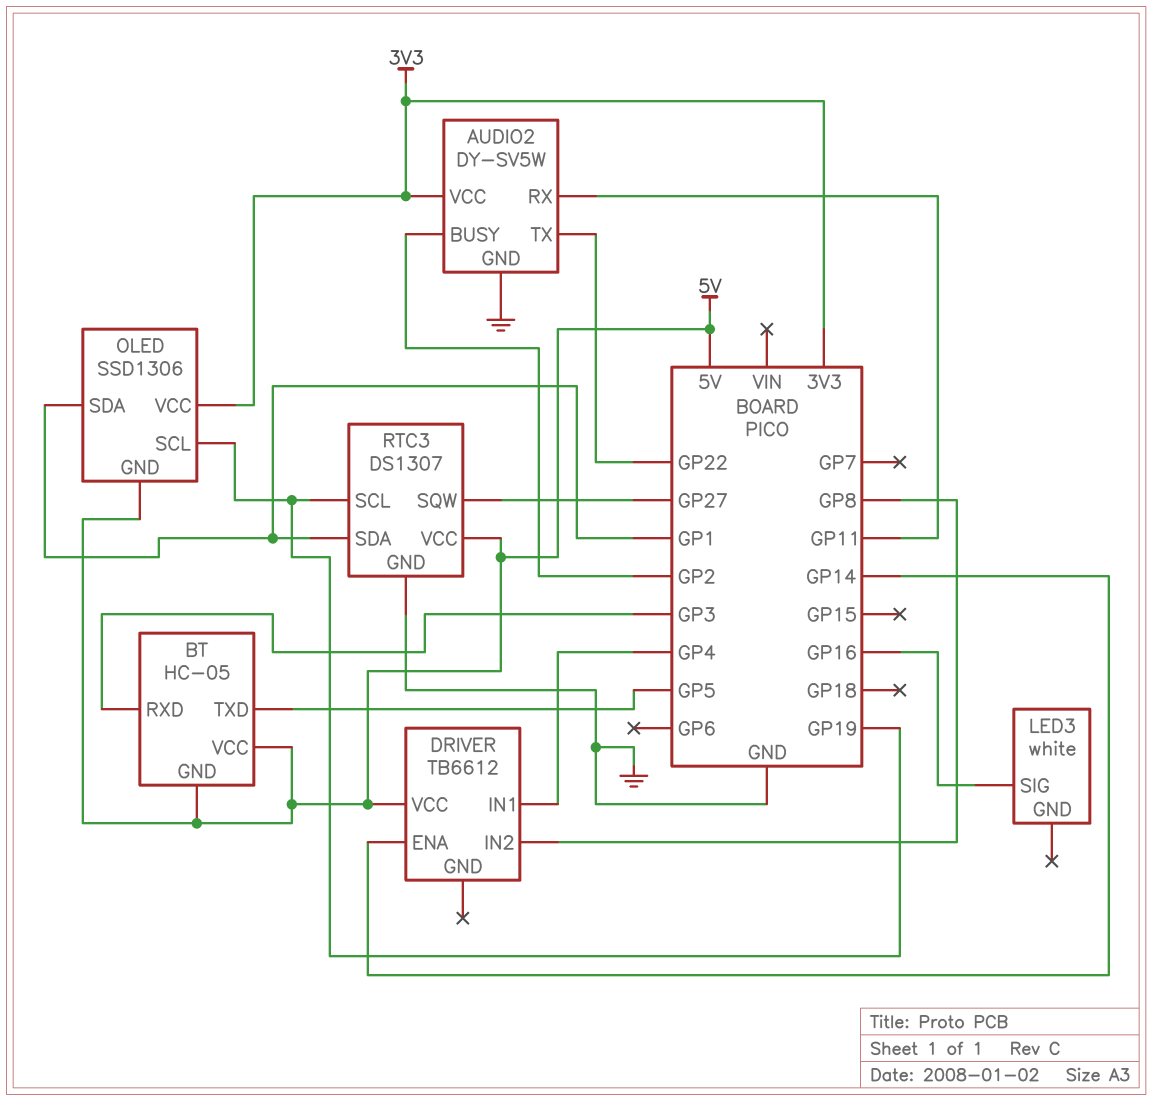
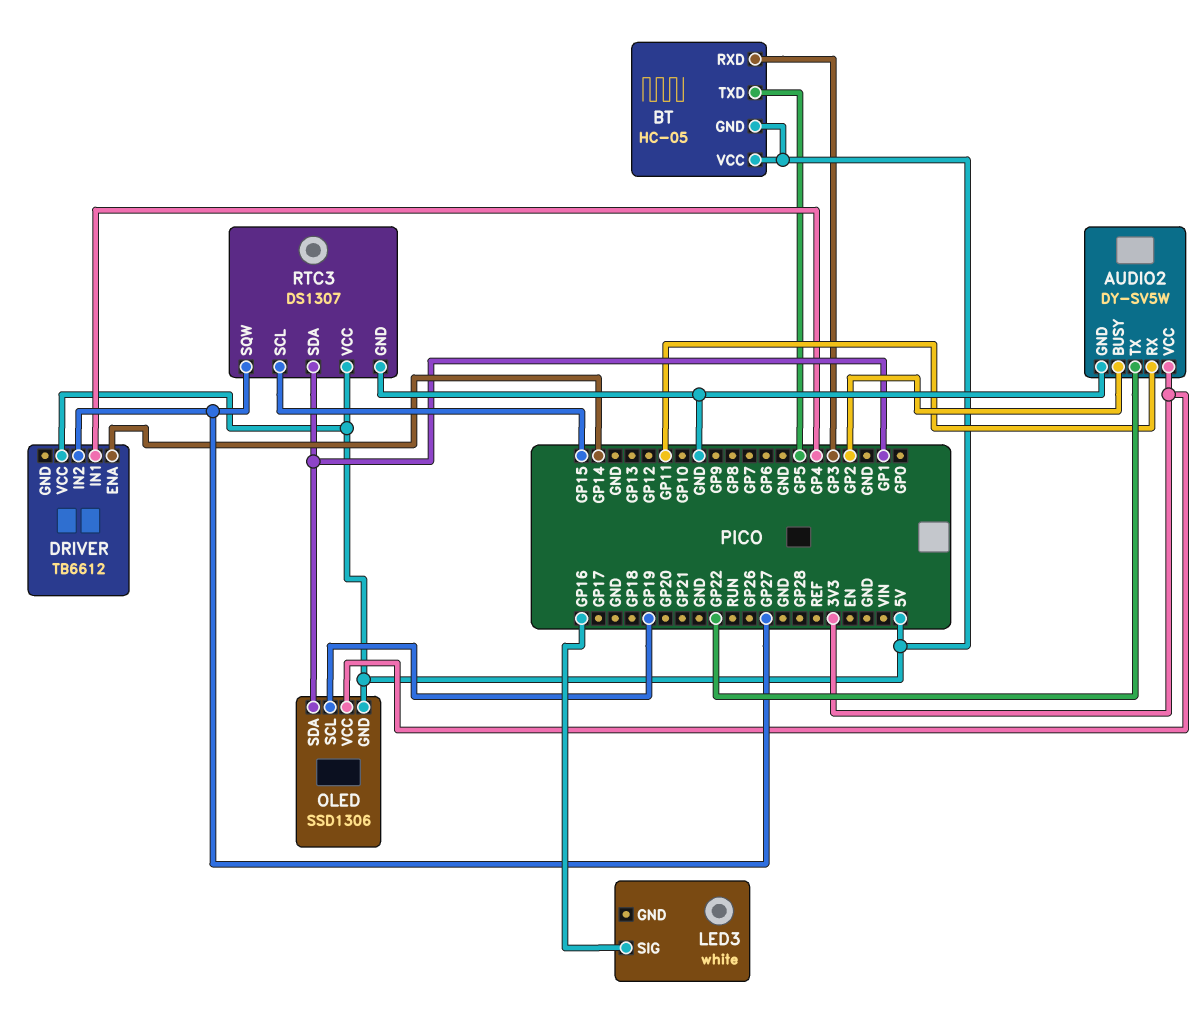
DRIVER pin IN2: GP8 -> GP27
RTC3 pin SCL: GP19 -> GP15

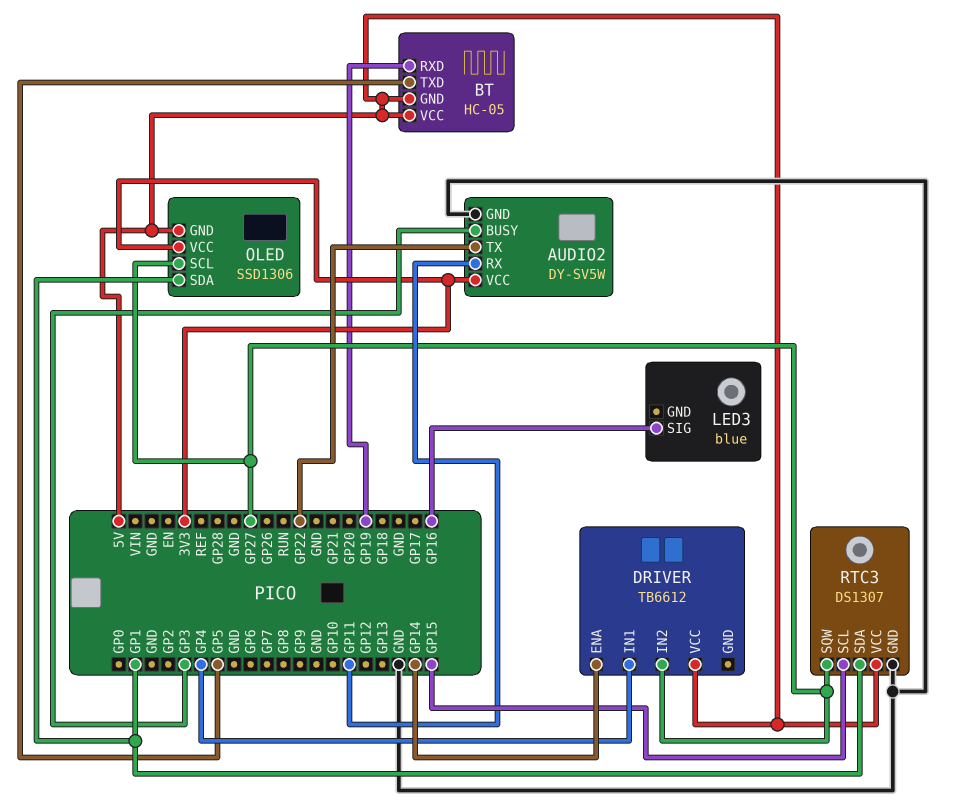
AUDIO2 pin BUSY: GP2 -> GP3
BT pin RXD: GP3 -> GP19
LED3: white -> blue
OLED pin SCL: GP19 -> GP27

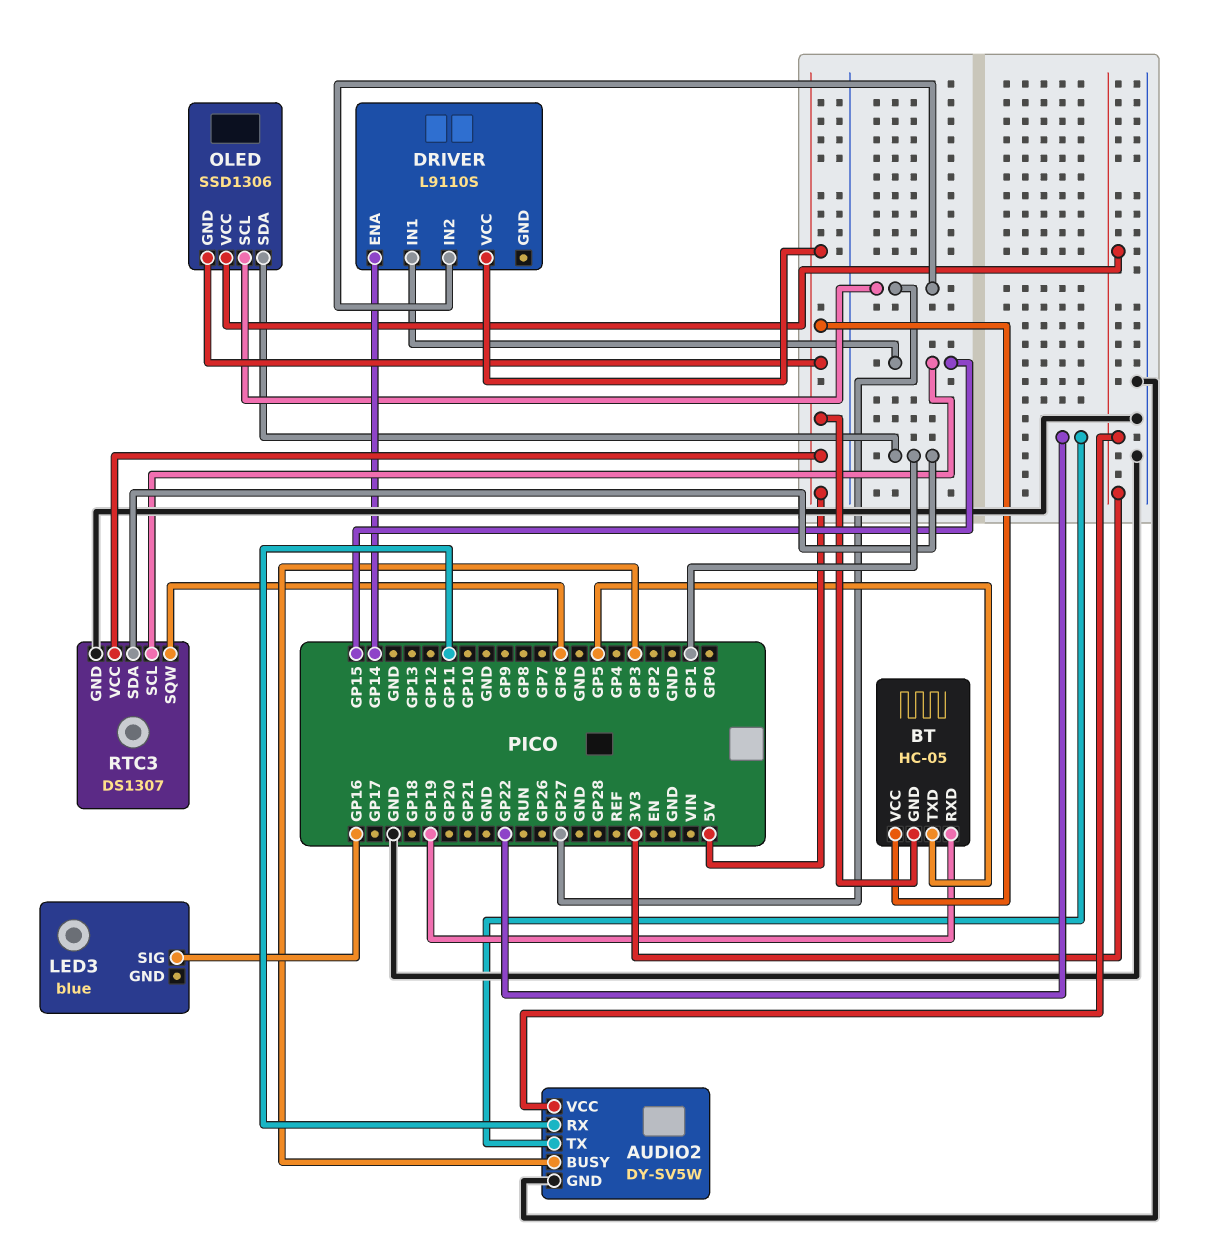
DRIVER: TB6612 -> L9110S
DRIVER pin IN1: GP4 -> GP15
RTC3 pin SQW: GP27 -> GP6

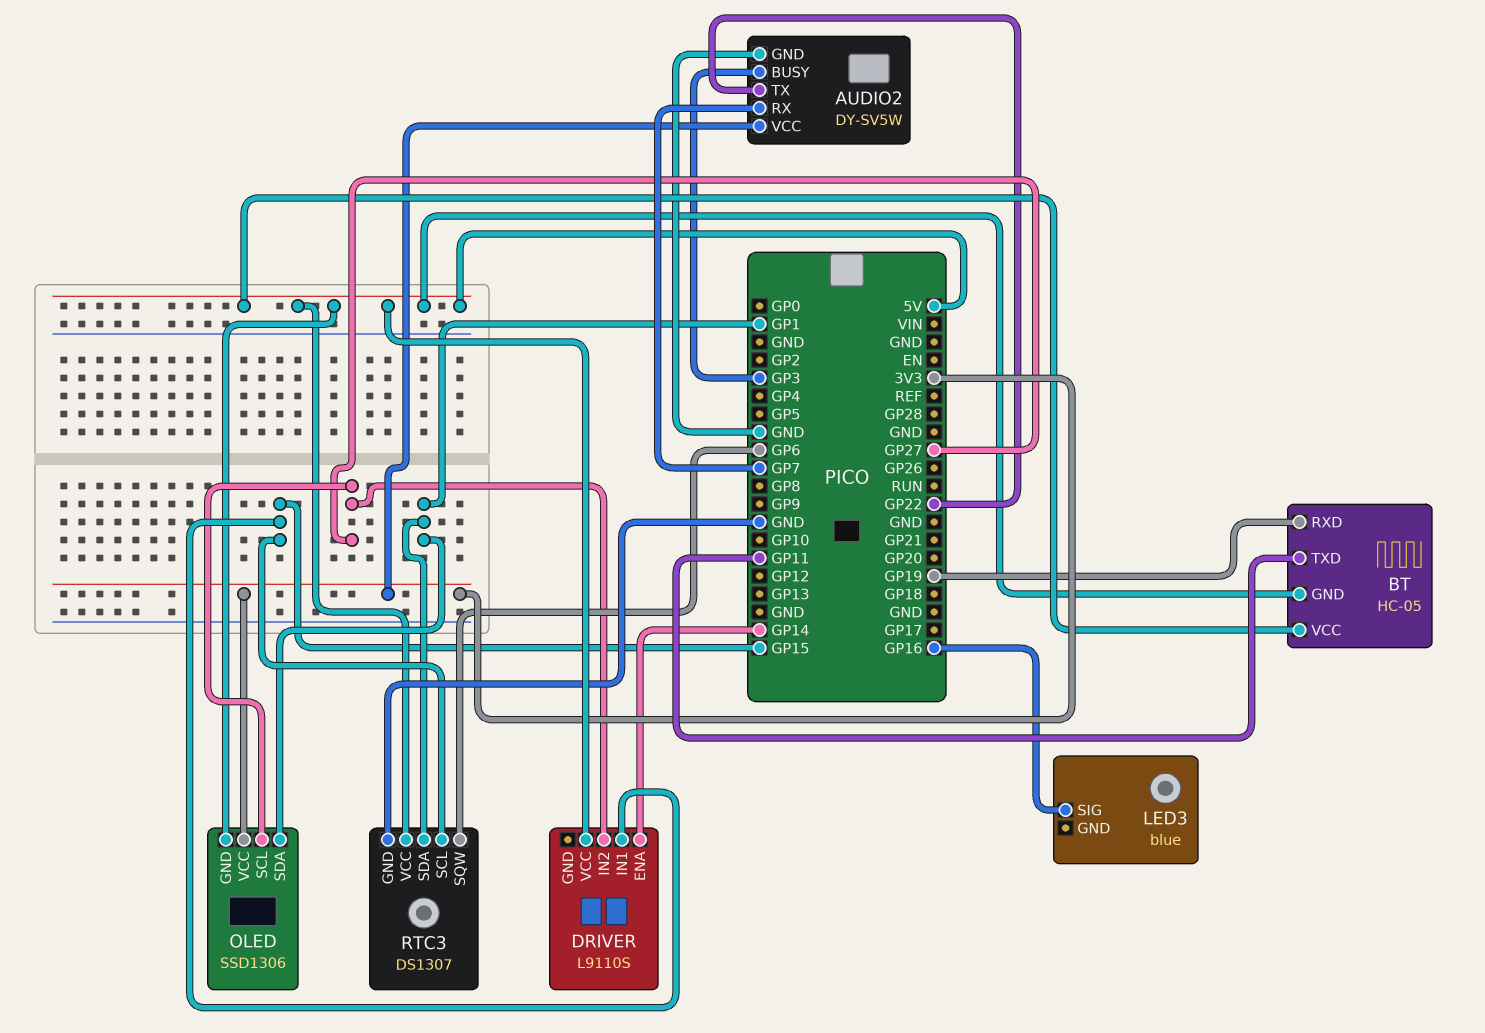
AUDIO2 pin RX: GP11 -> GP7
BT pin TXD: GP5 -> GP11

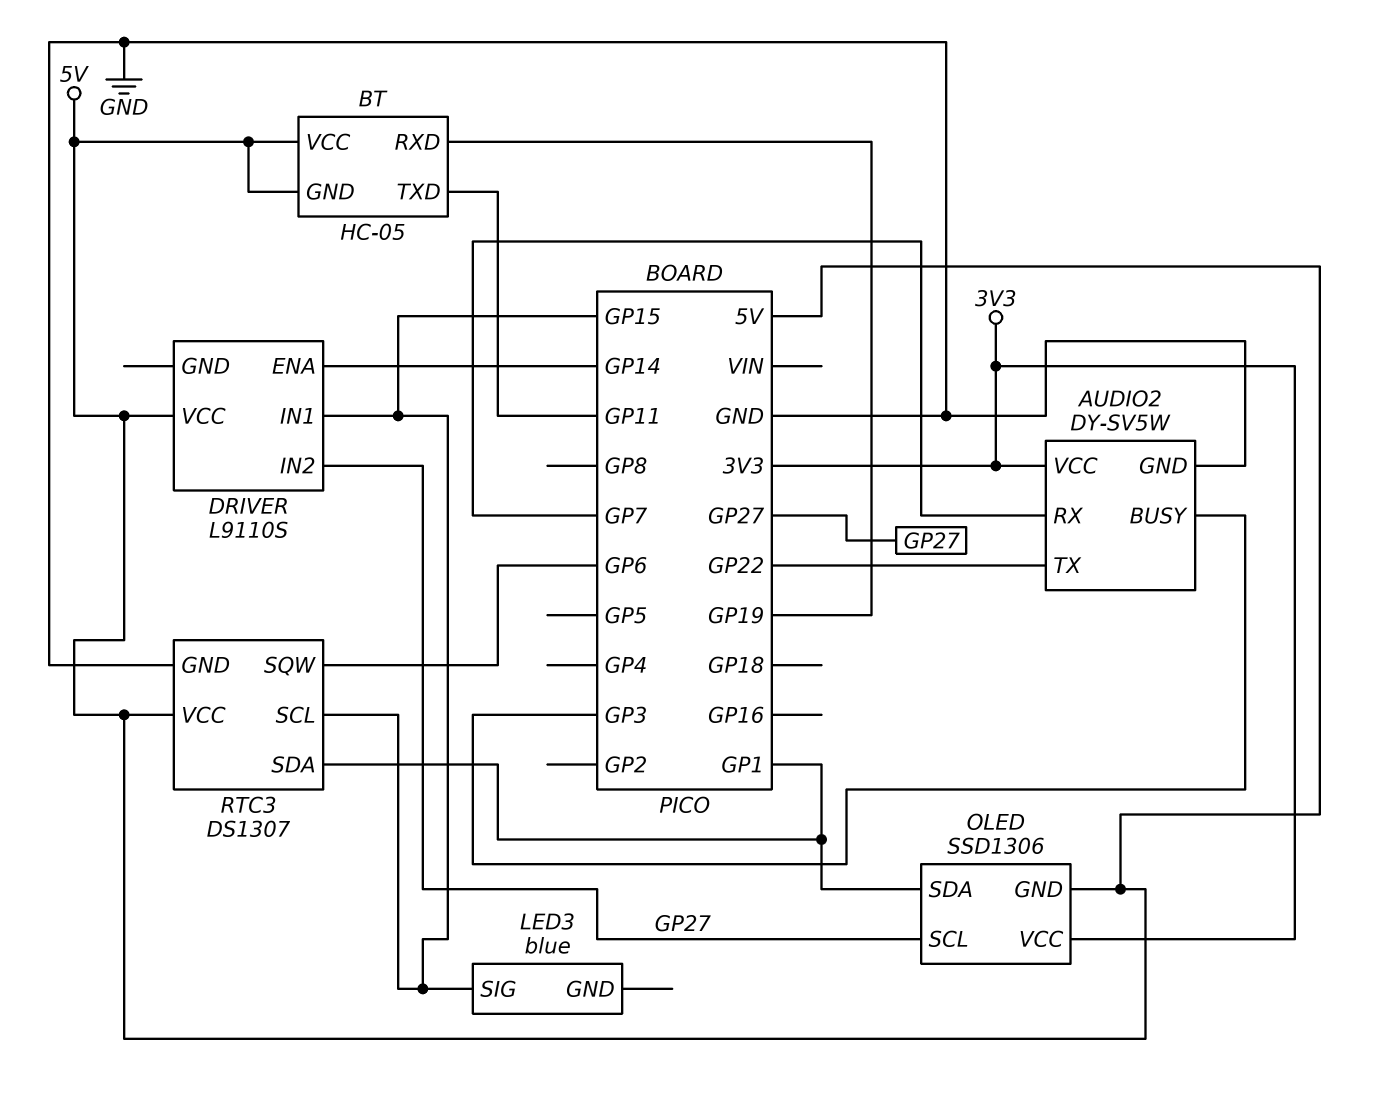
LED3 pin SIG: GP16 -> GP15

